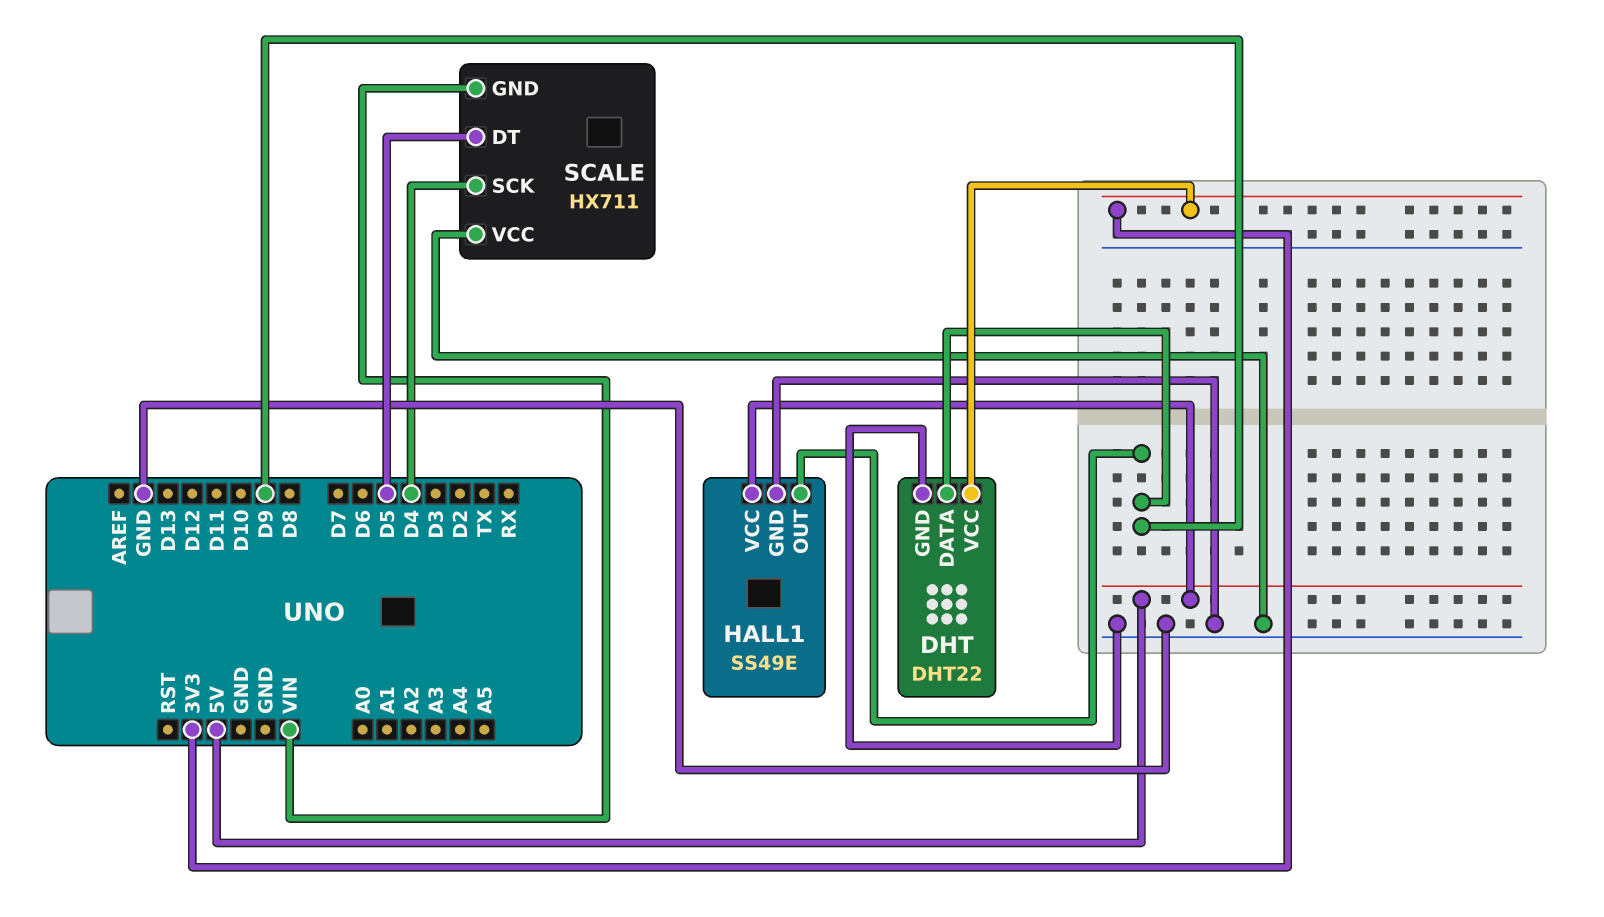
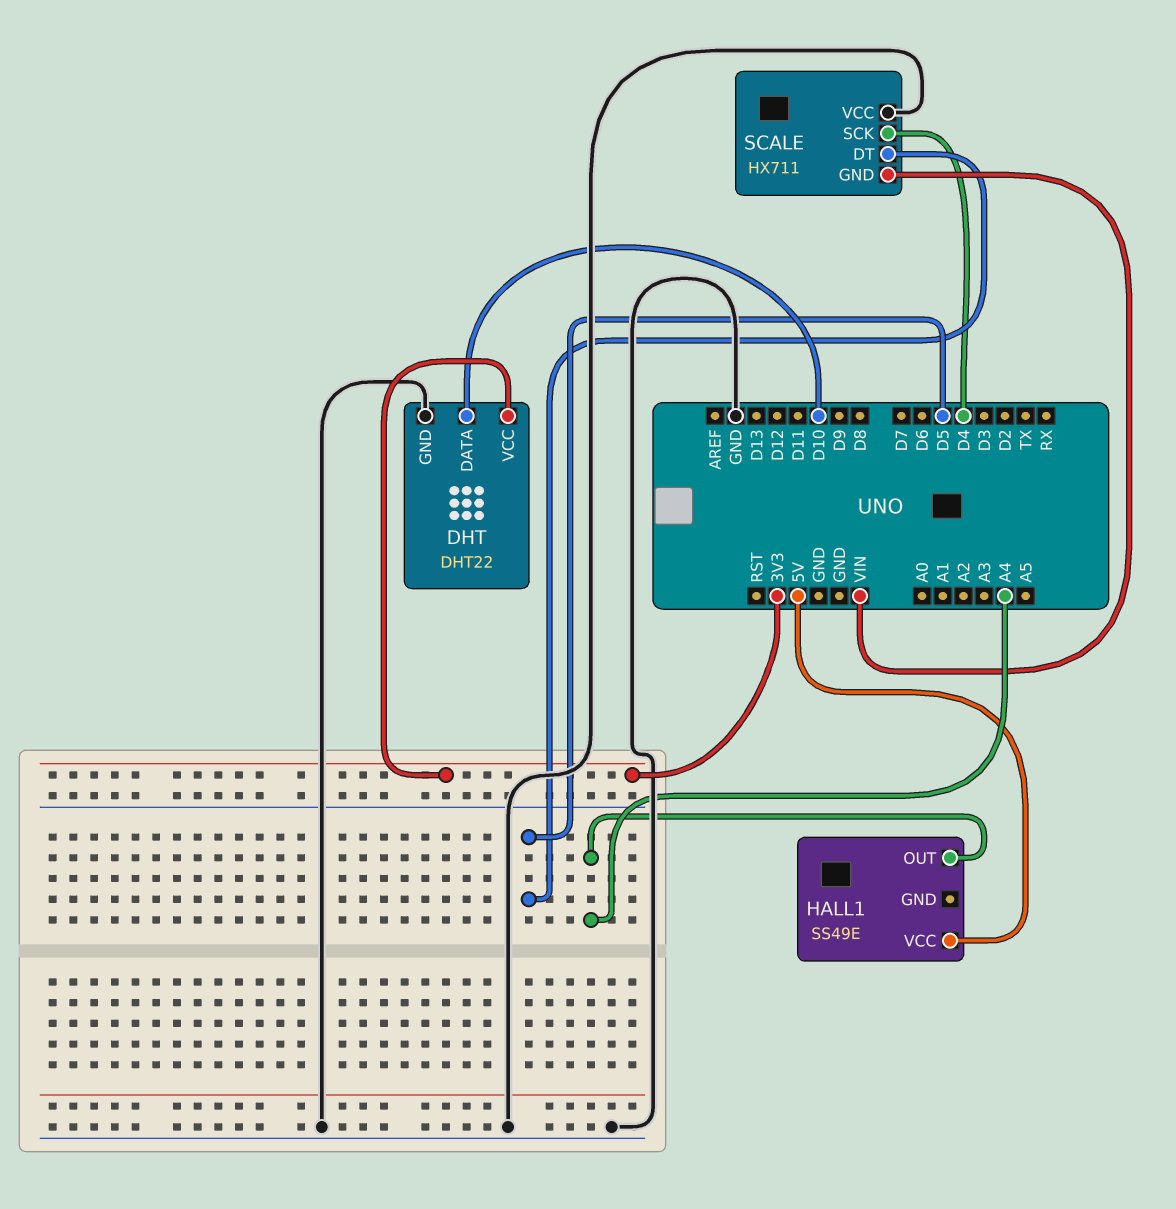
DHT pin DATA: D9 -> D10
HALL1 pin GND: GND -> none
HALL1 pin OUT: D9 -> A4

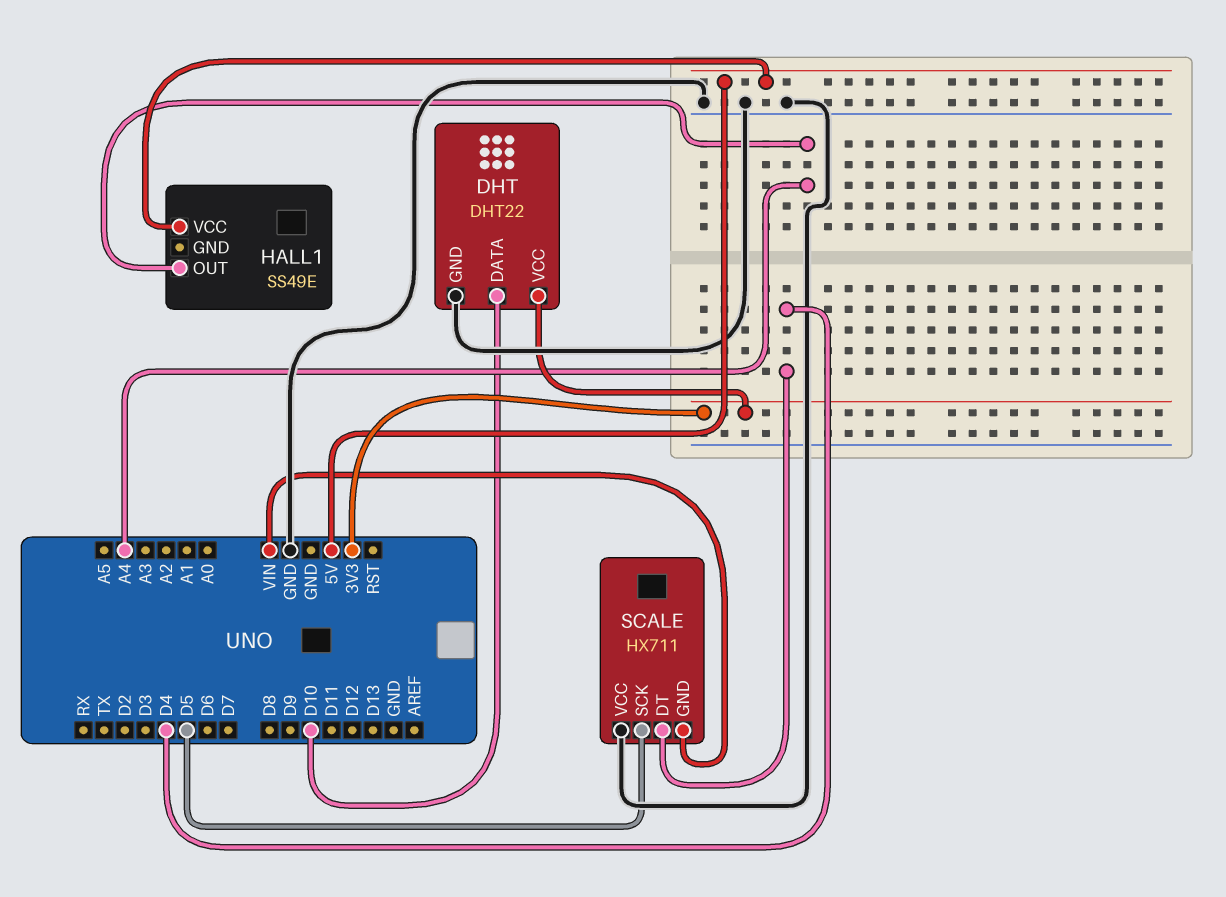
SCALE pin DT: D5 -> D4
SCALE pin SCK: D4 -> D5

